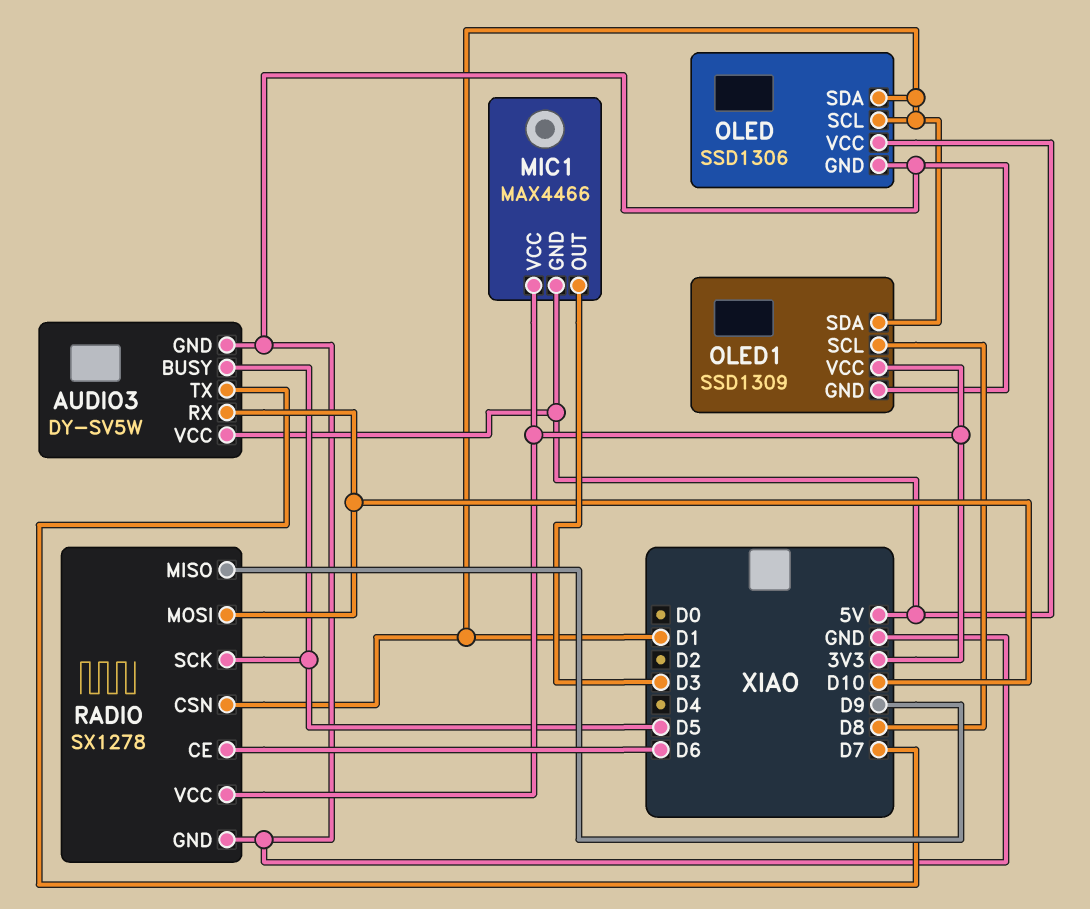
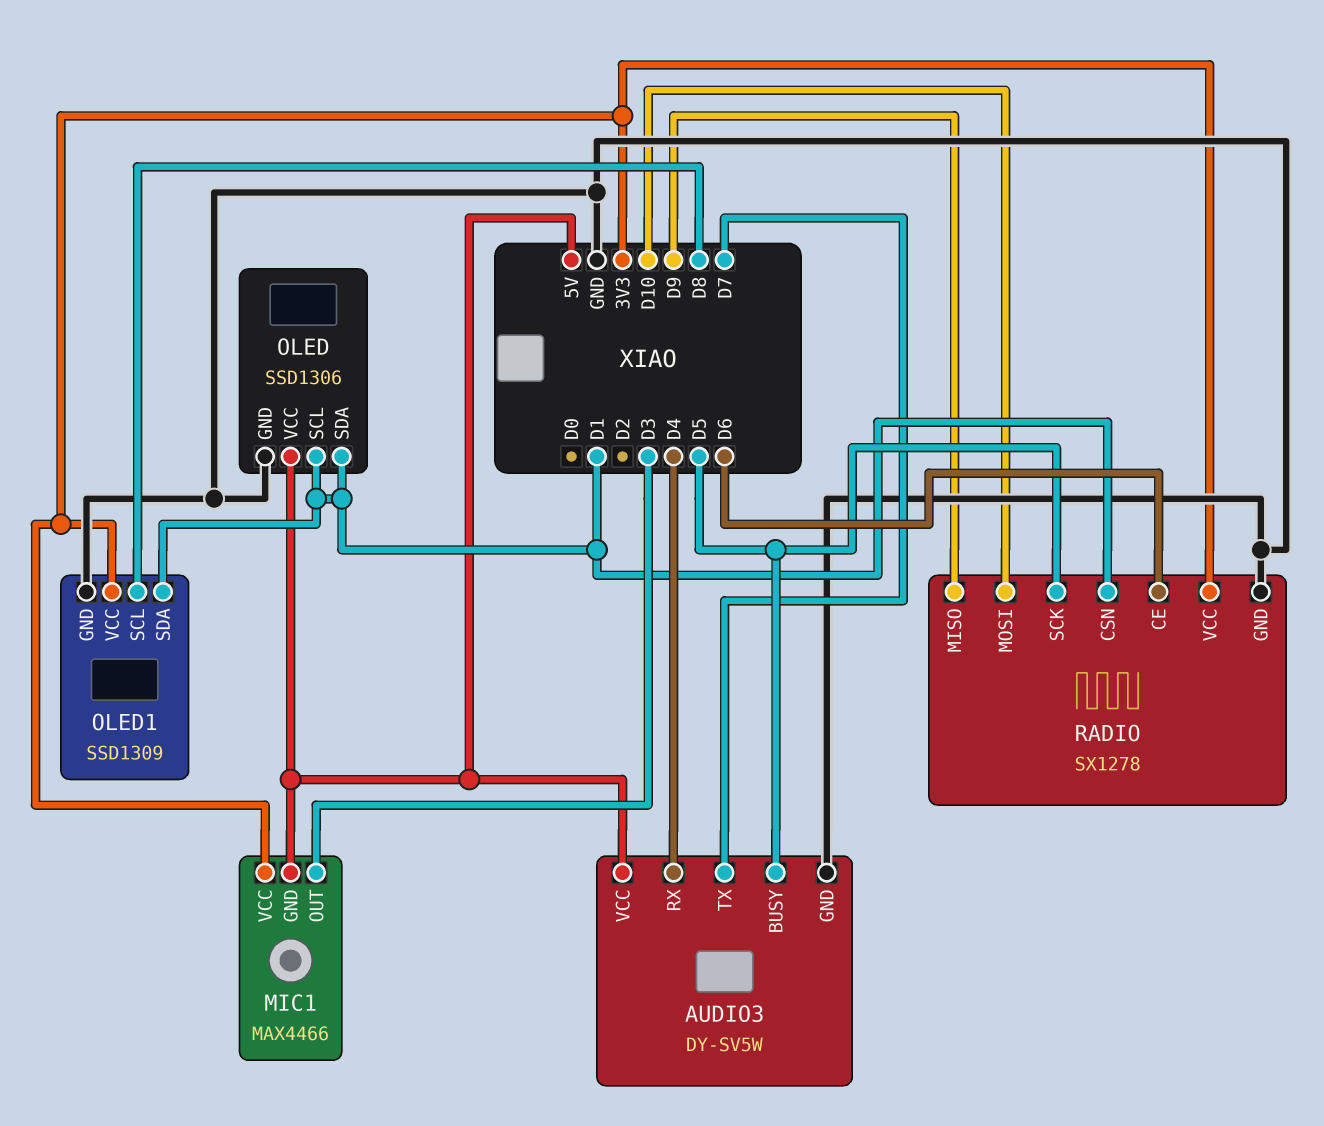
AUDIO3 pin RX: D10 -> D4

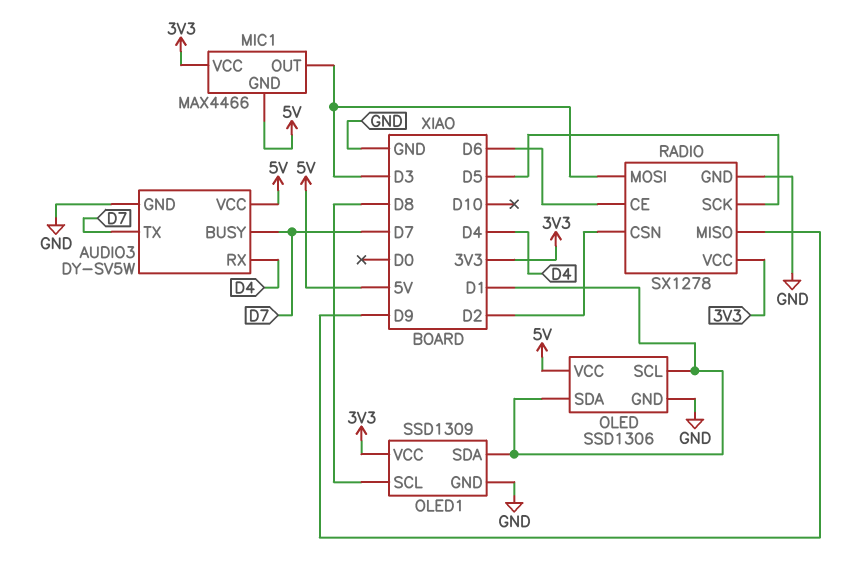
AUDIO3 pin BUSY: D5 -> D7
RADIO pin CSN: D1 -> D2
RADIO pin MOSI: D10 -> D3

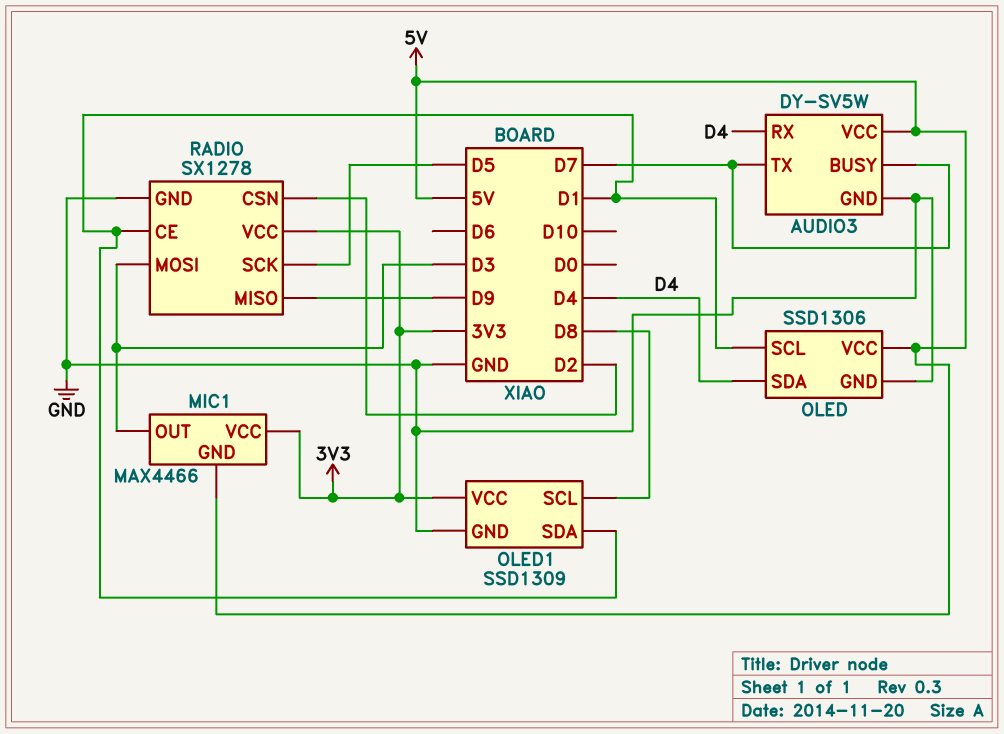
OLED pin SDA: D1 -> D4
RADIO pin CE: D6 -> D1

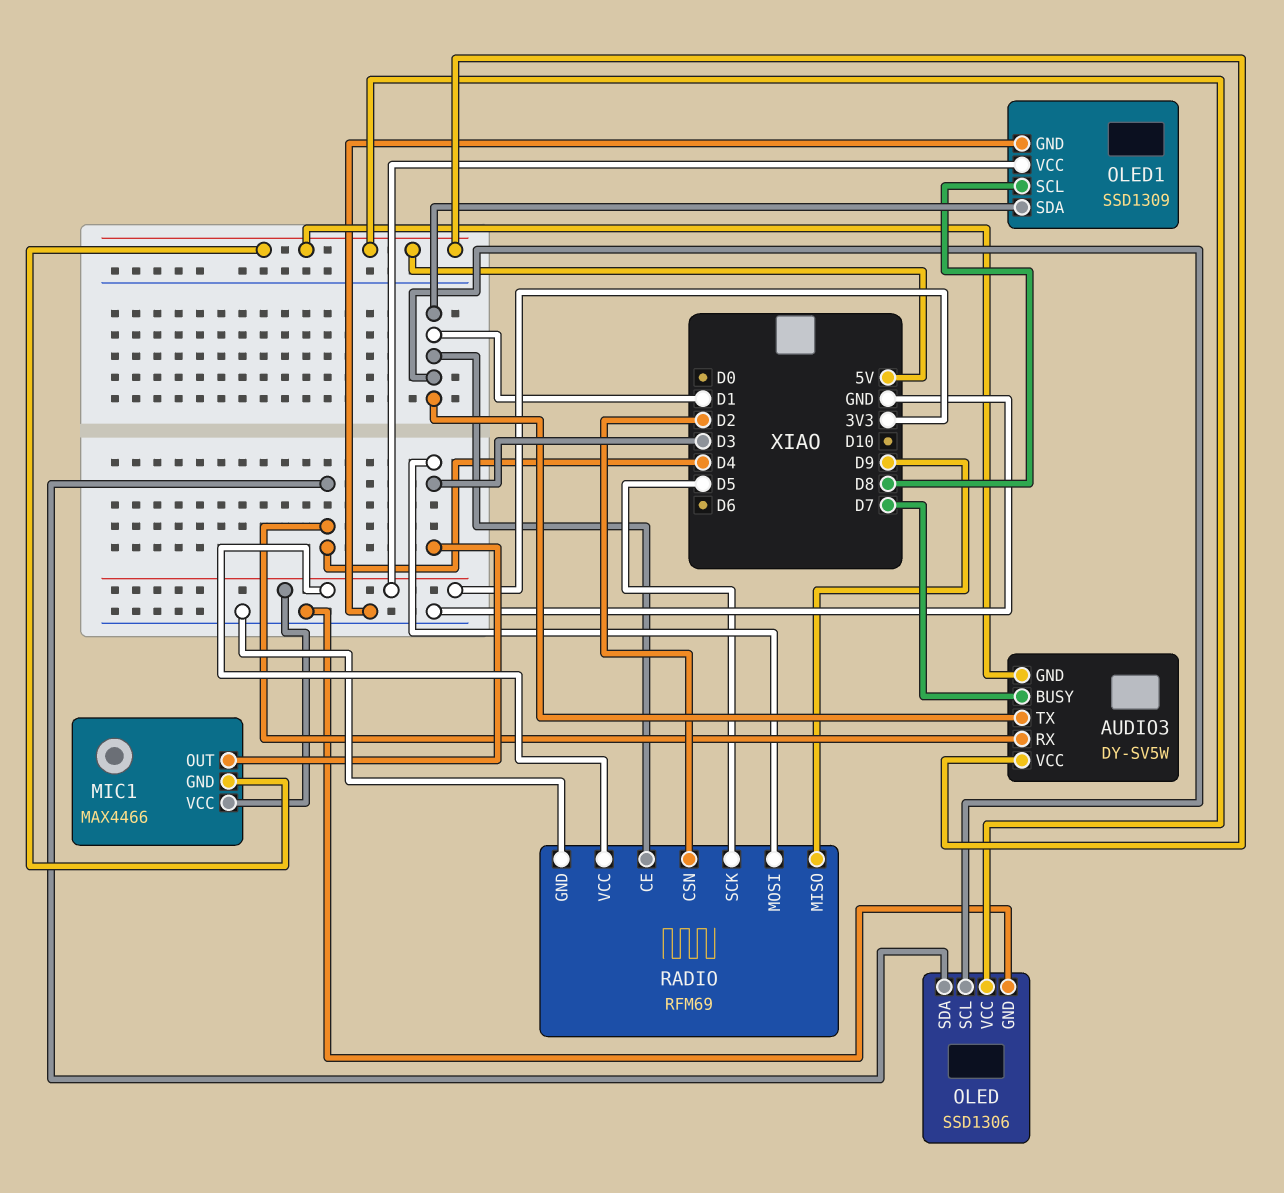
AUDIO3 pin GND: GND -> 5V
AUDIO3 pin TX: D7 -> D1
RADIO: SX1278 -> RFM69

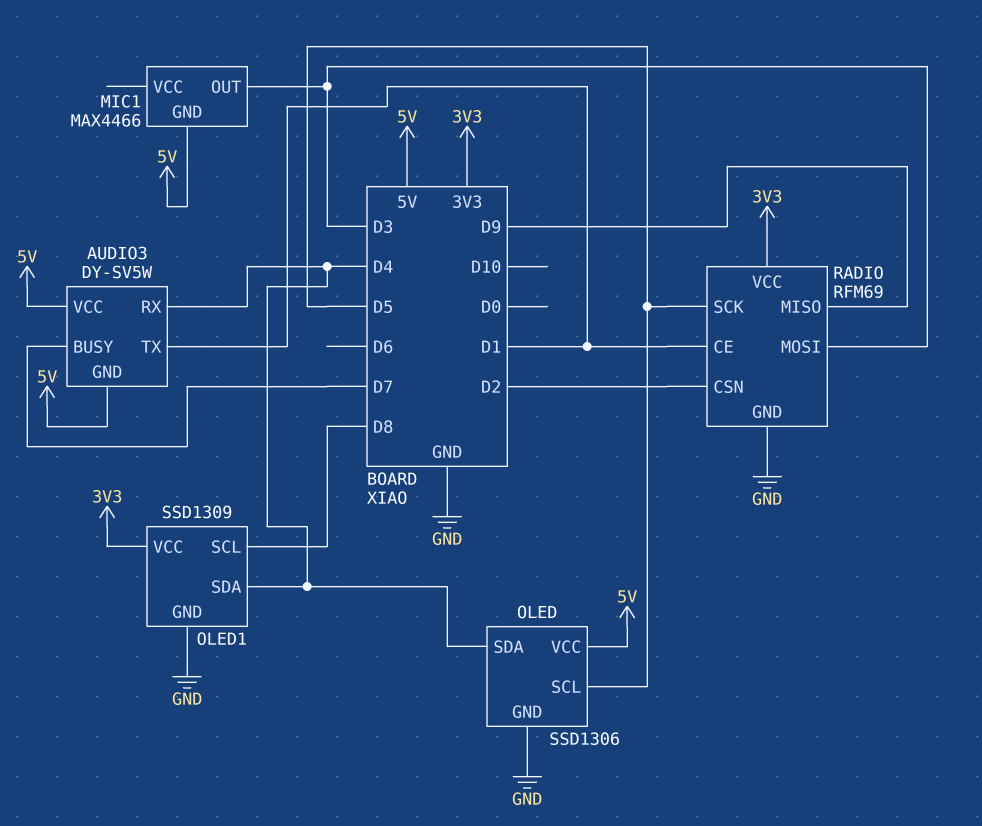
MIC1 pin VCC: 3V3 -> none
OLED pin SCL: D1 -> D5
OLED1 pin SDA: D1 -> D4

